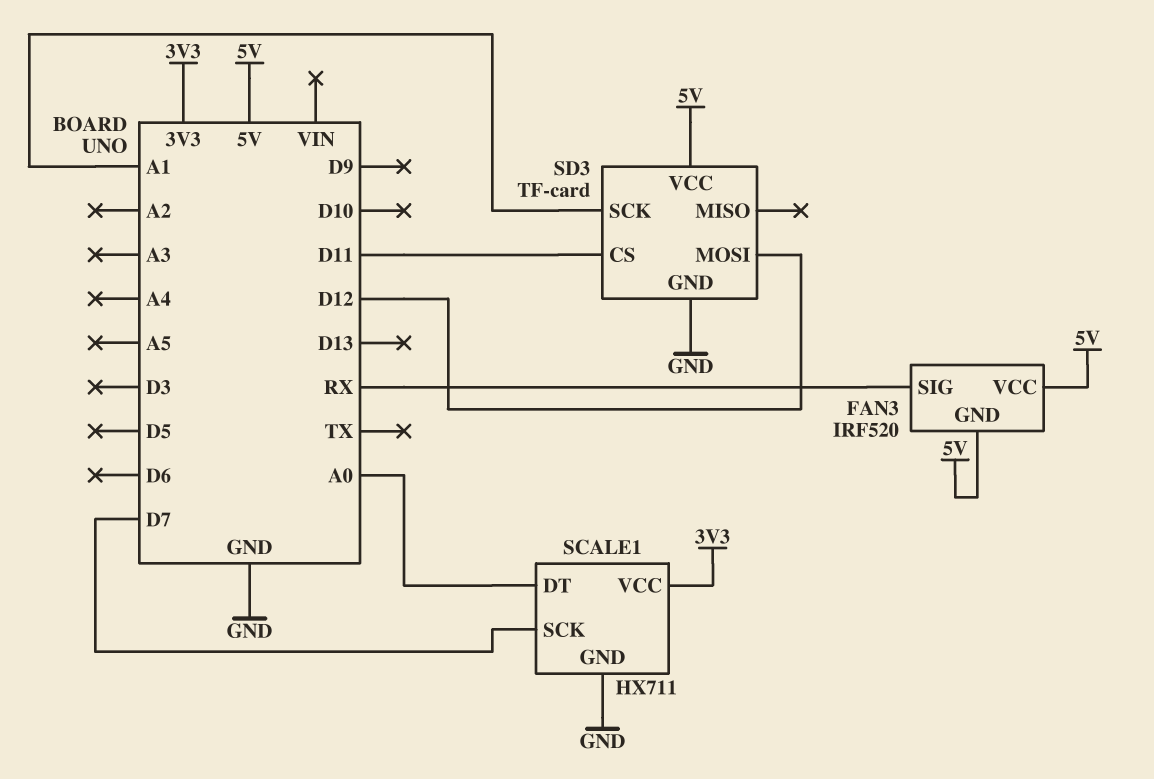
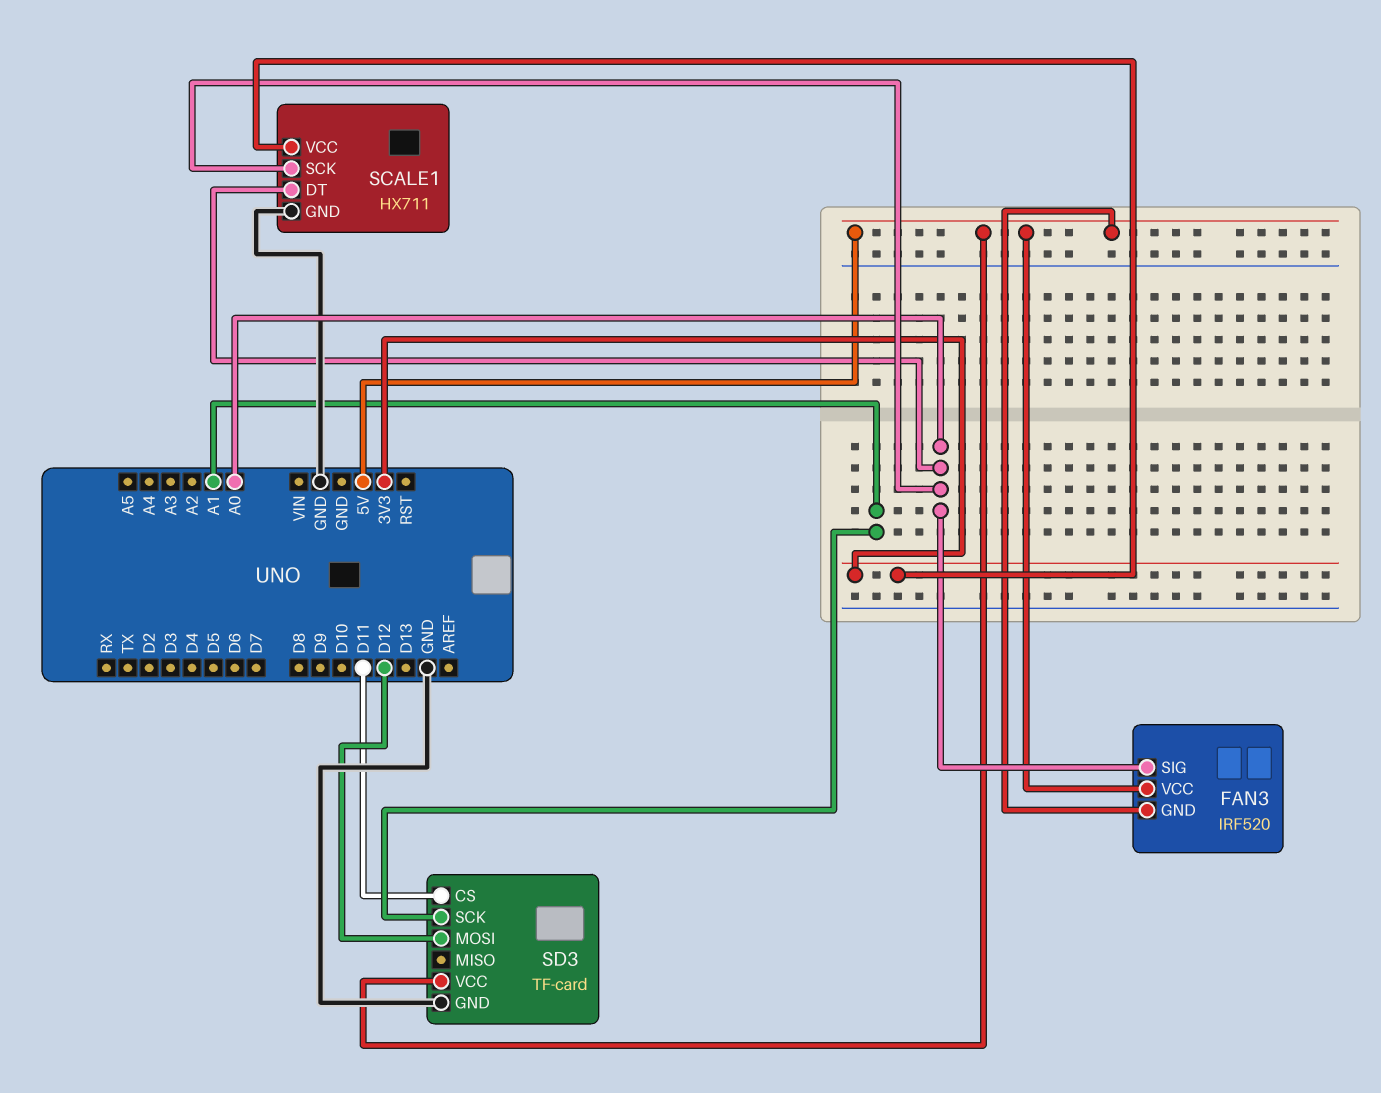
FAN3 pin SIG: RX -> A0
SCALE1 pin SCK: D7 -> A0

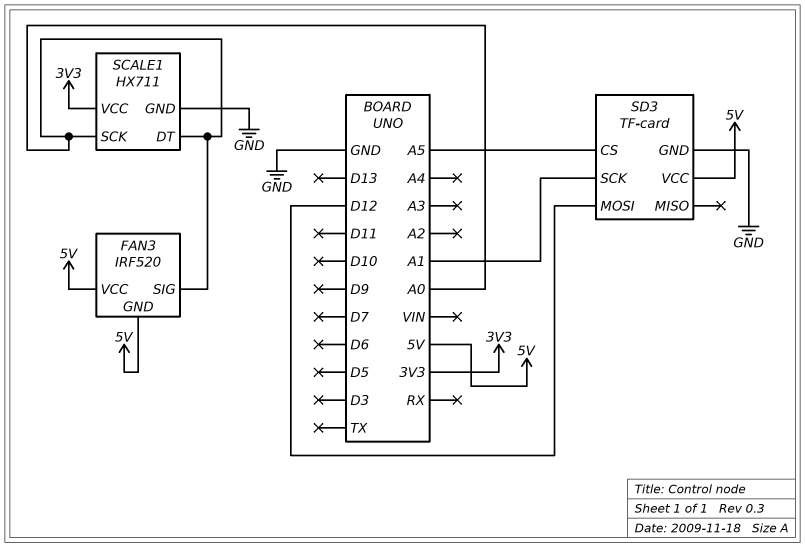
SD3 pin CS: D11 -> A5

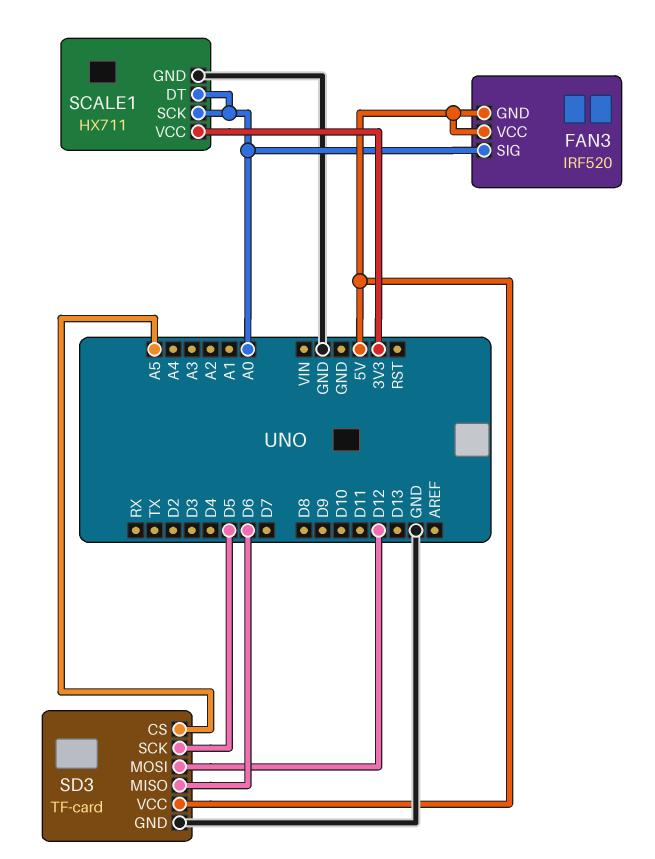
SD3 pin MISO: none -> D6
SD3 pin SCK: A1 -> D5

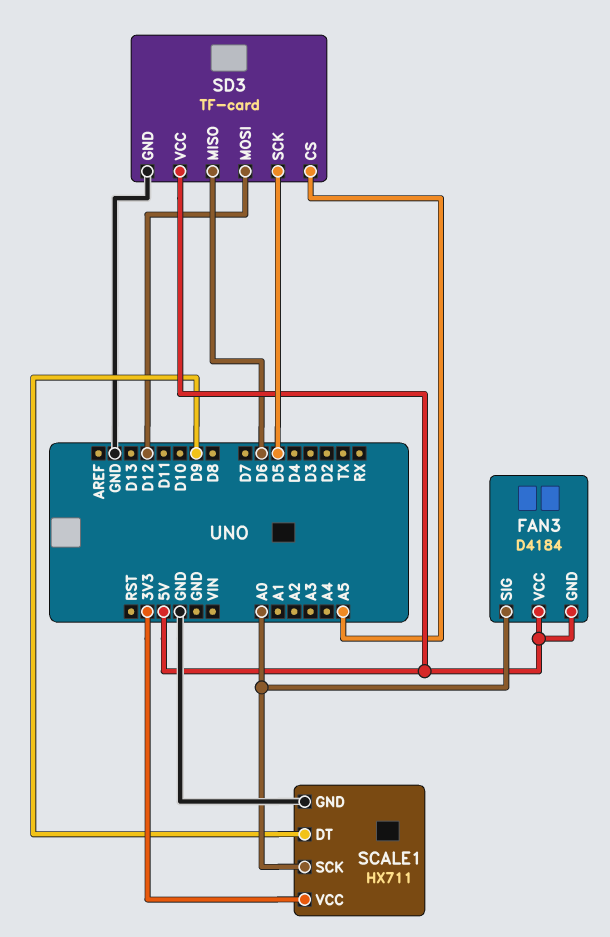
FAN3: IRF520 -> D4184
SCALE1 pin DT: A0 -> D9

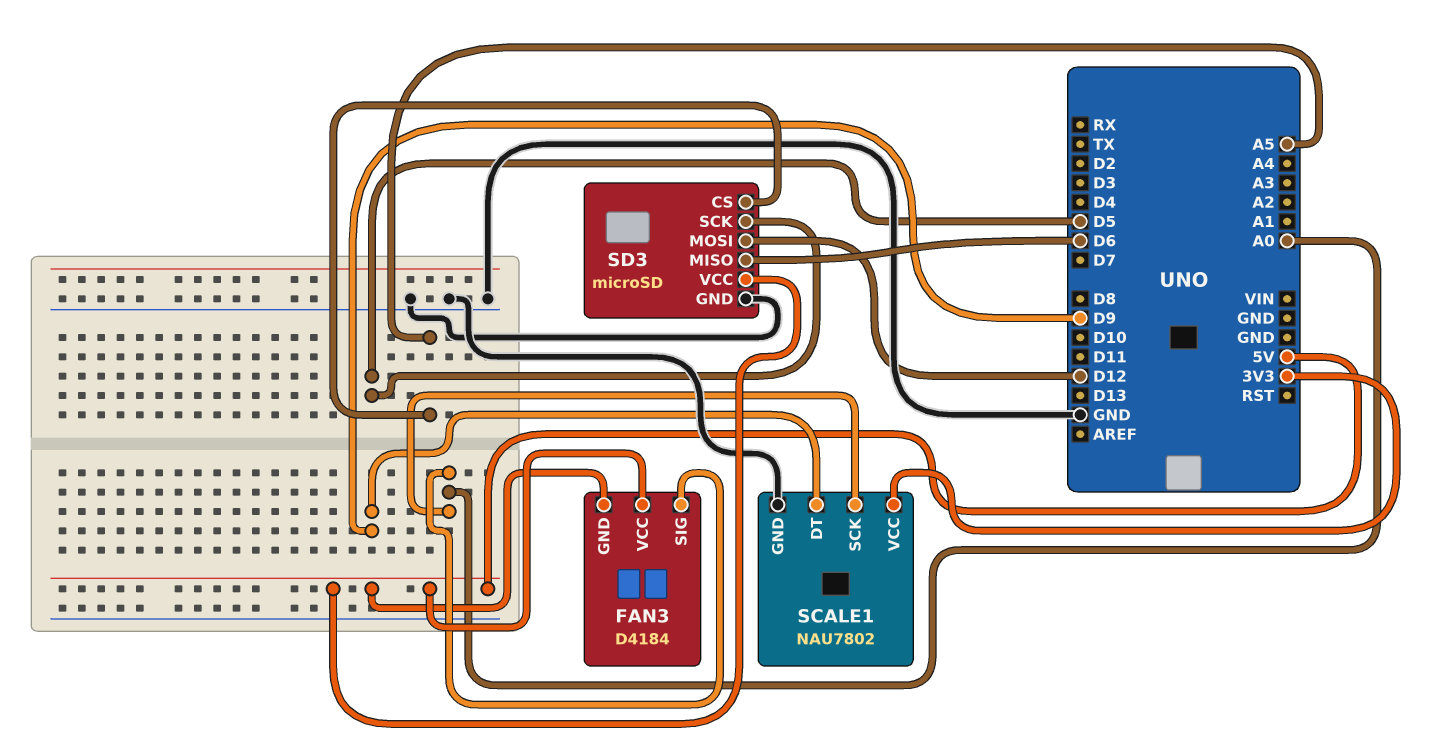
SCALE1: HX711 -> NAU7802
SD3: TF-card -> microSD

